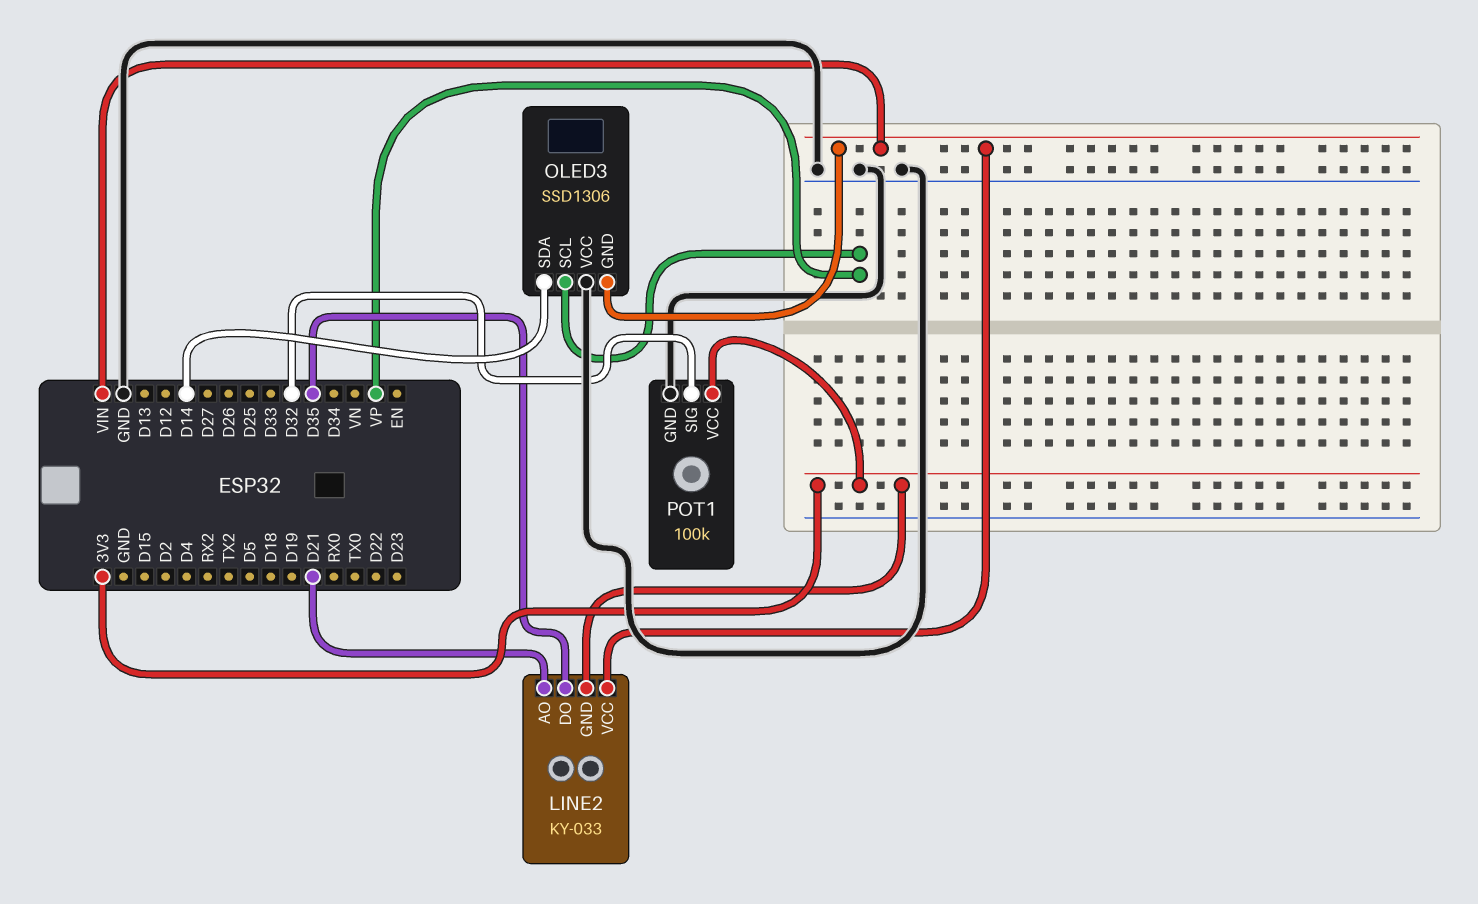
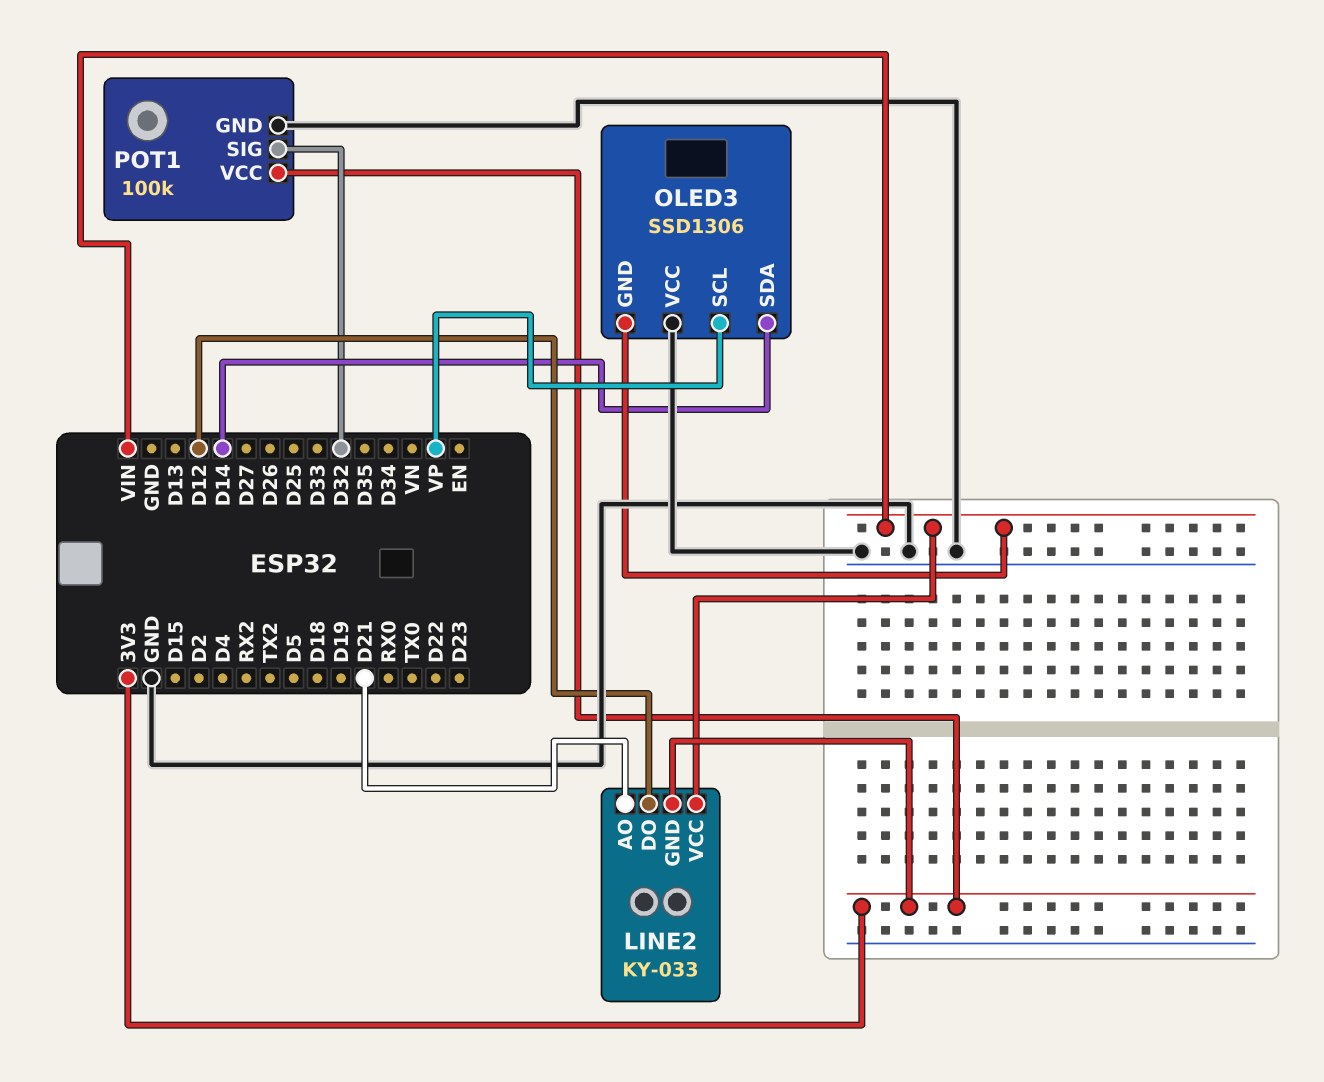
LINE2 pin DO: D35 -> D12

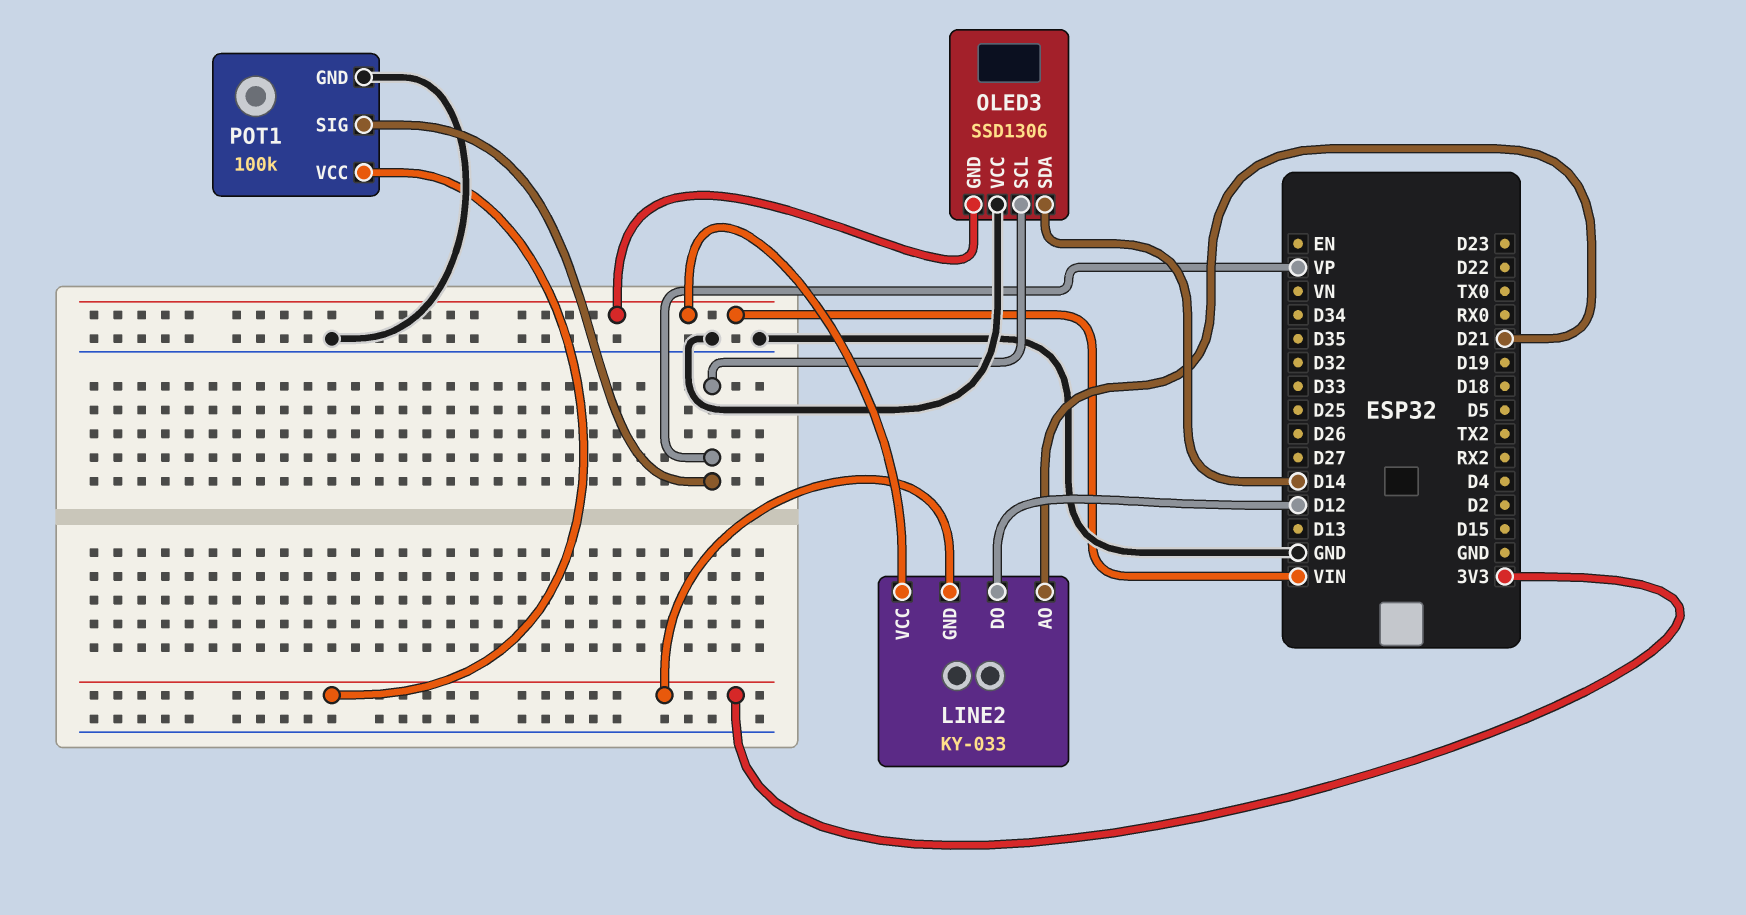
POT1 pin SIG: D32 -> VP

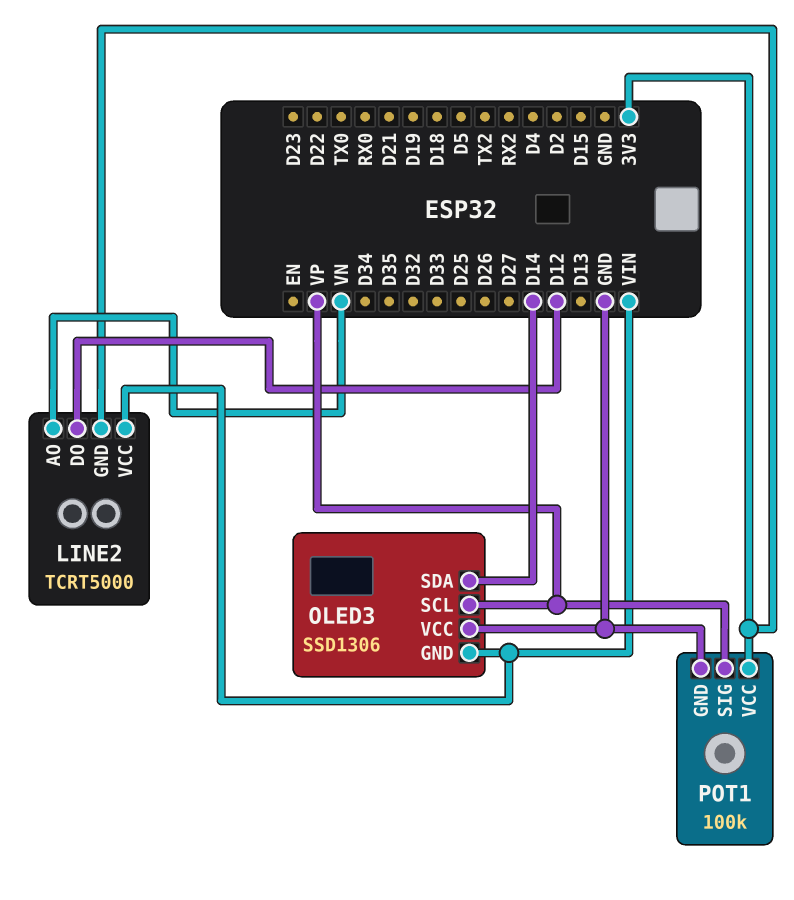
LINE2: KY-033 -> TCRT5000
LINE2 pin AO: D21 -> VN

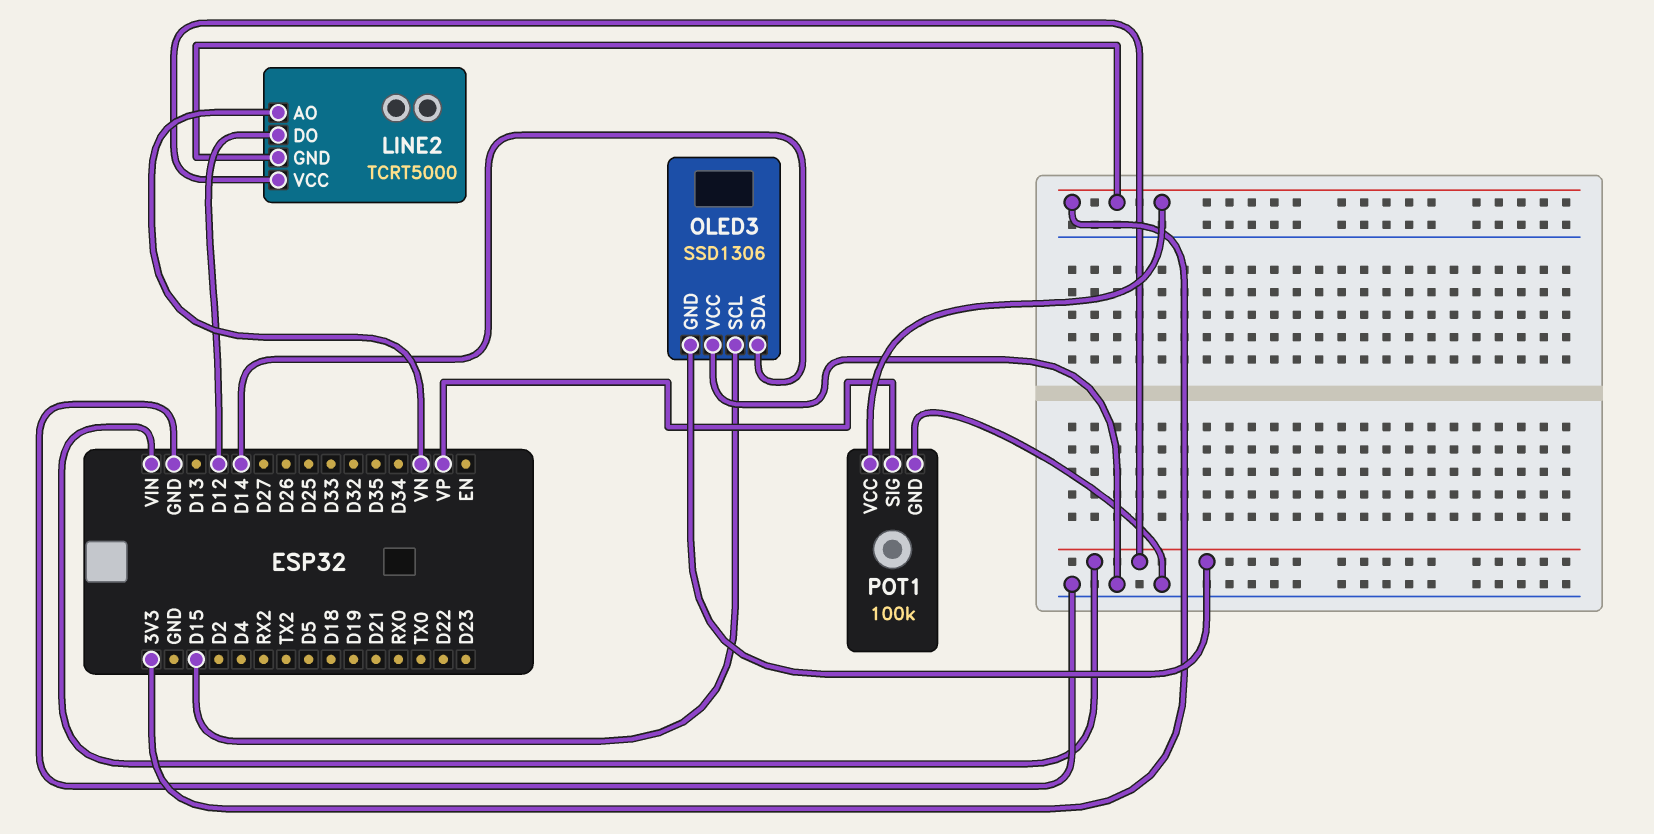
OLED3 pin SCL: VP -> D15

